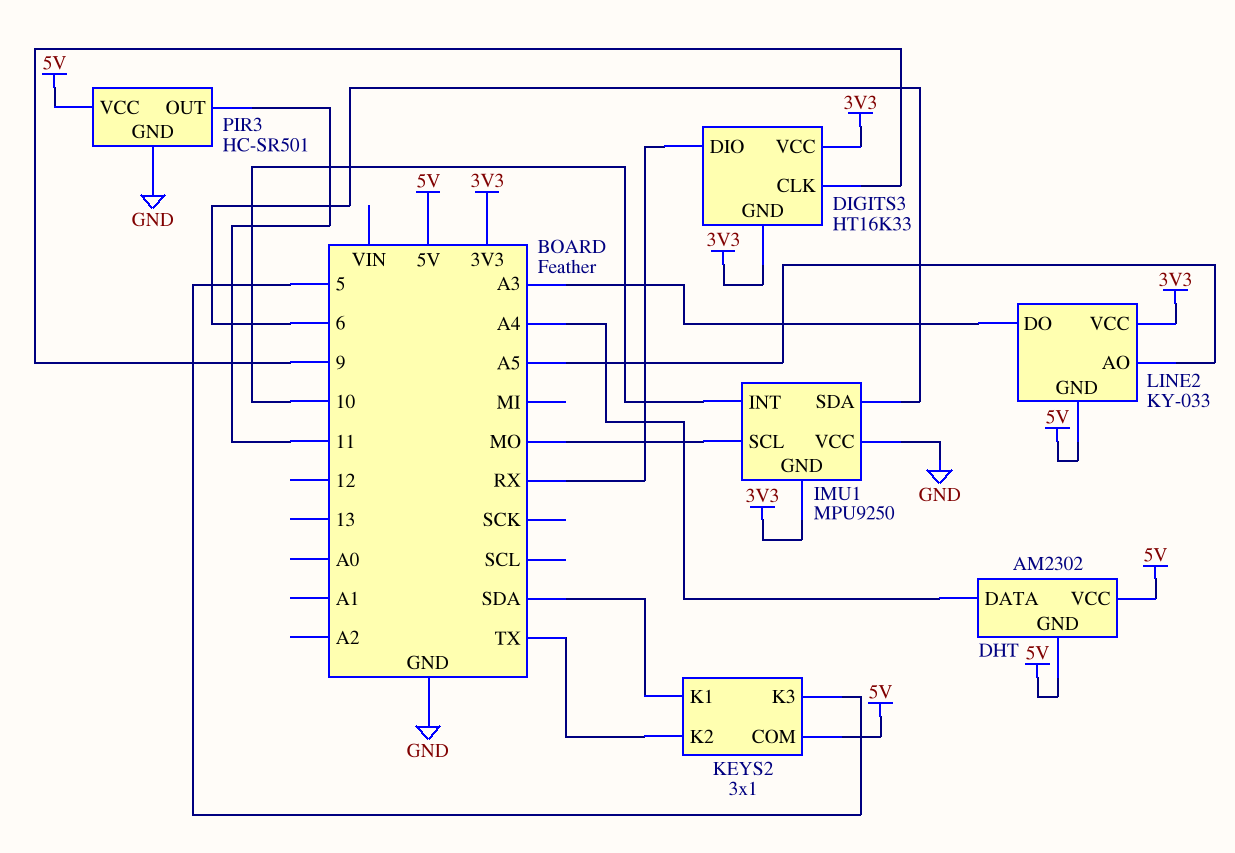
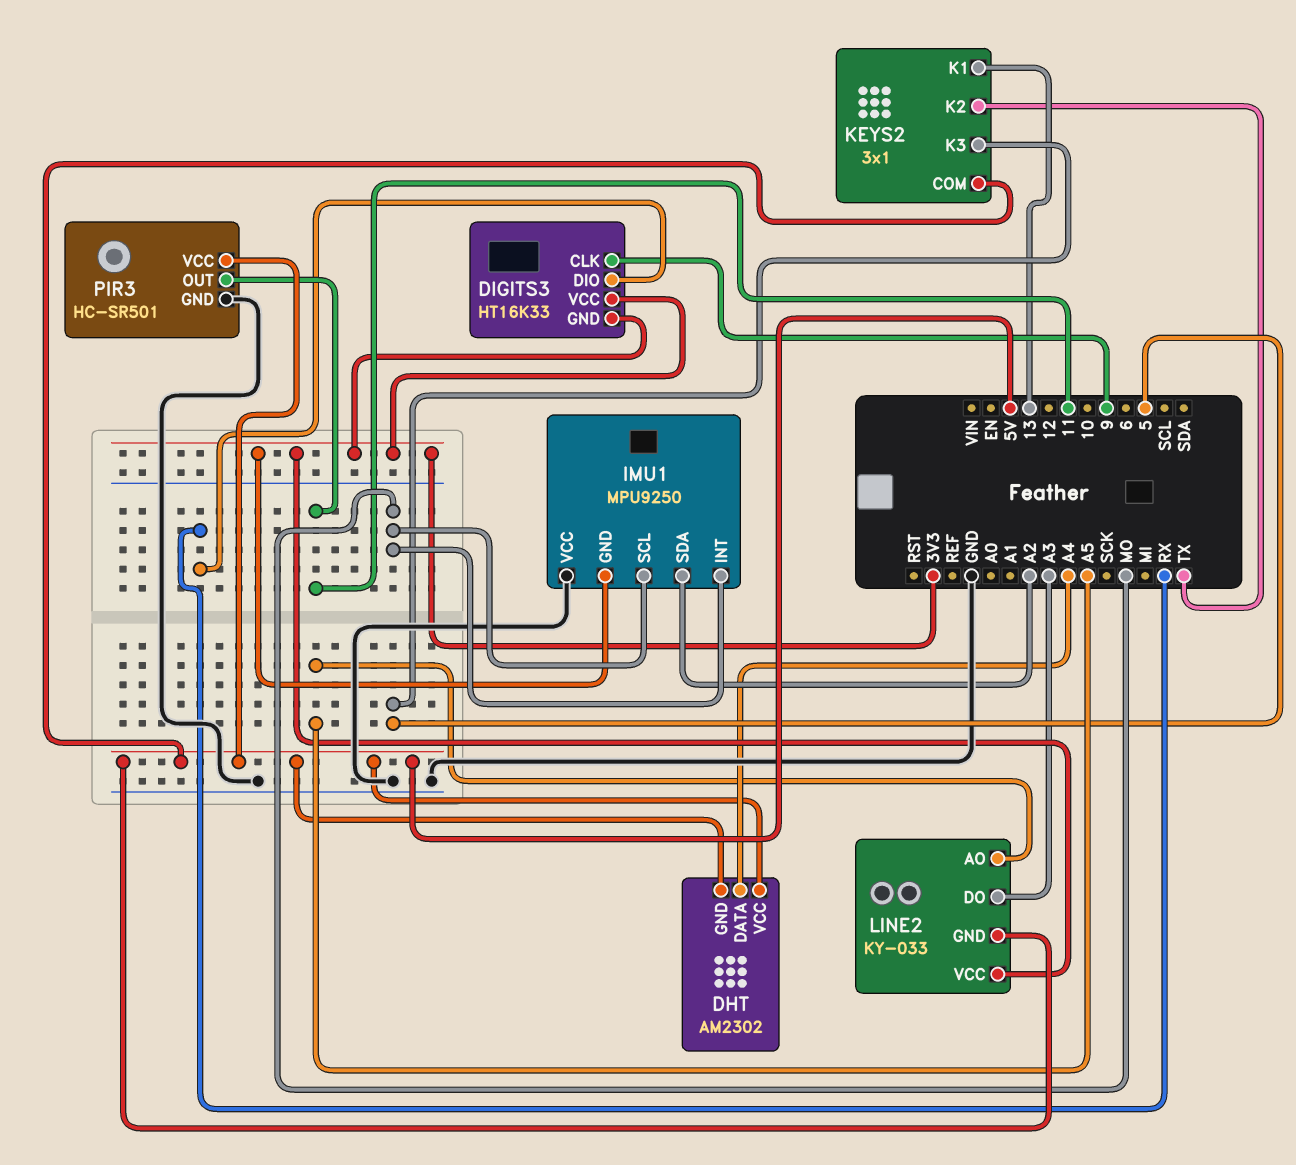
IMU1 pin INT: 10 -> MO
IMU1 pin SDA: 6 -> A2
KEYS2 pin K1: SDA -> 13

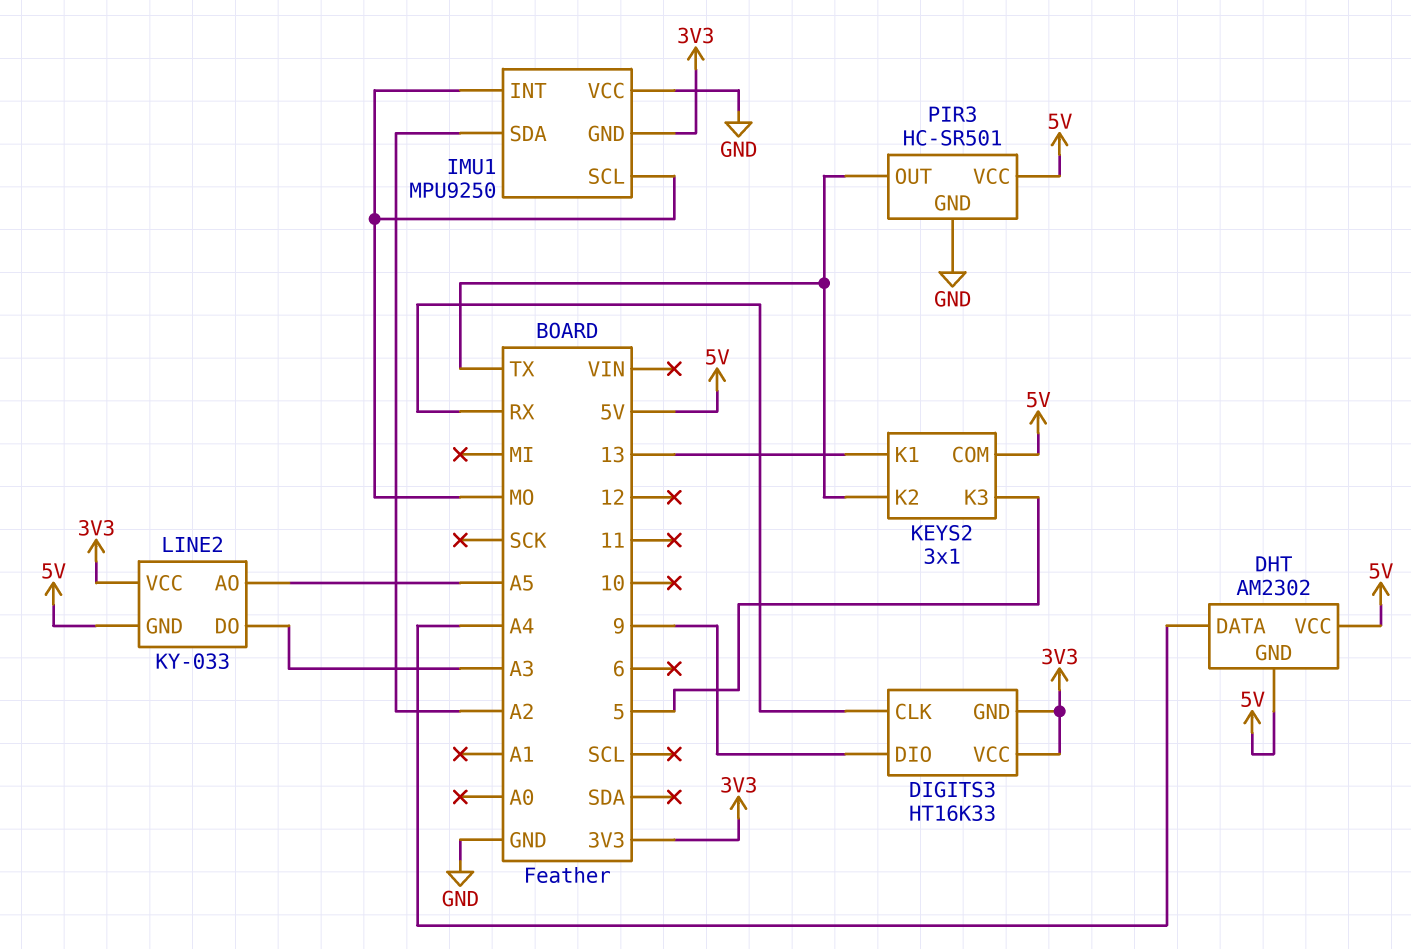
DIGITS3 pin CLK: 9 -> RX
DIGITS3 pin DIO: RX -> 9
PIR3 pin OUT: 11 -> TX

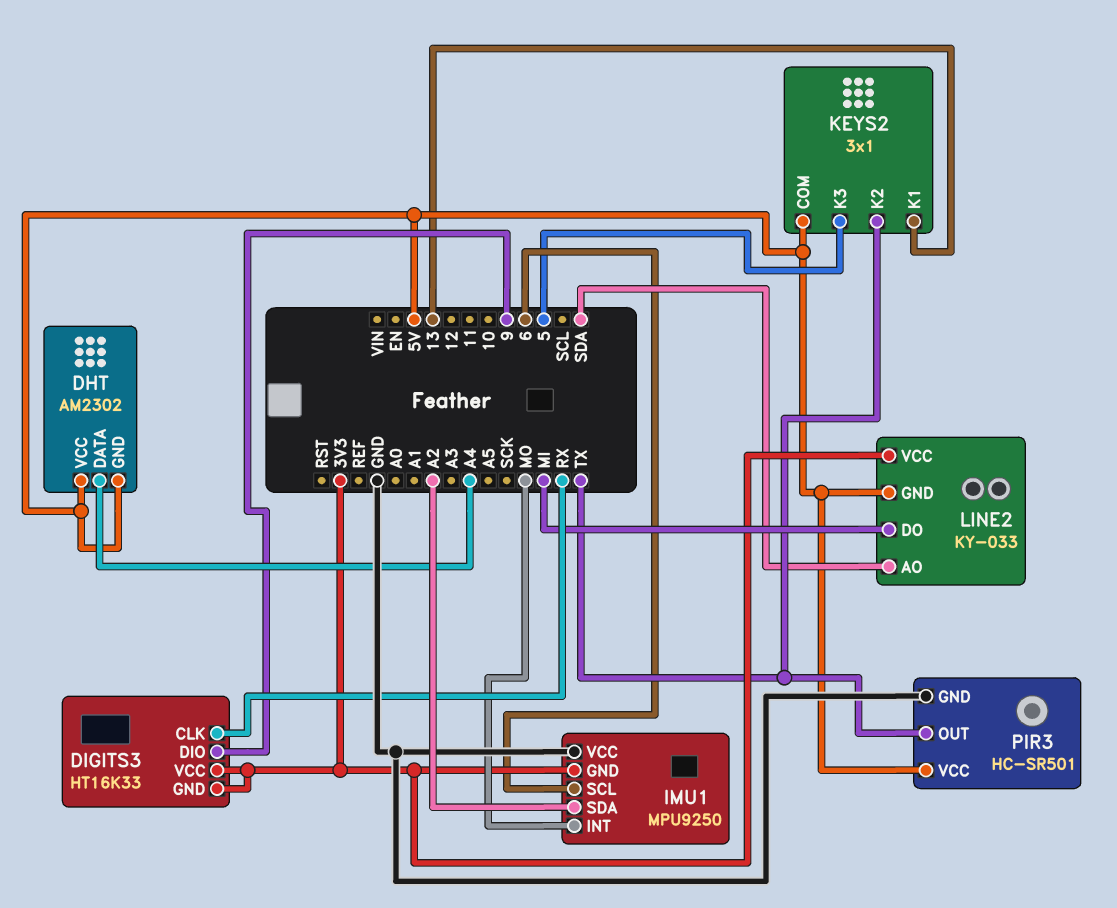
IMU1 pin SCL: MO -> 6
LINE2 pin AO: A5 -> SDA
LINE2 pin DO: A3 -> MI

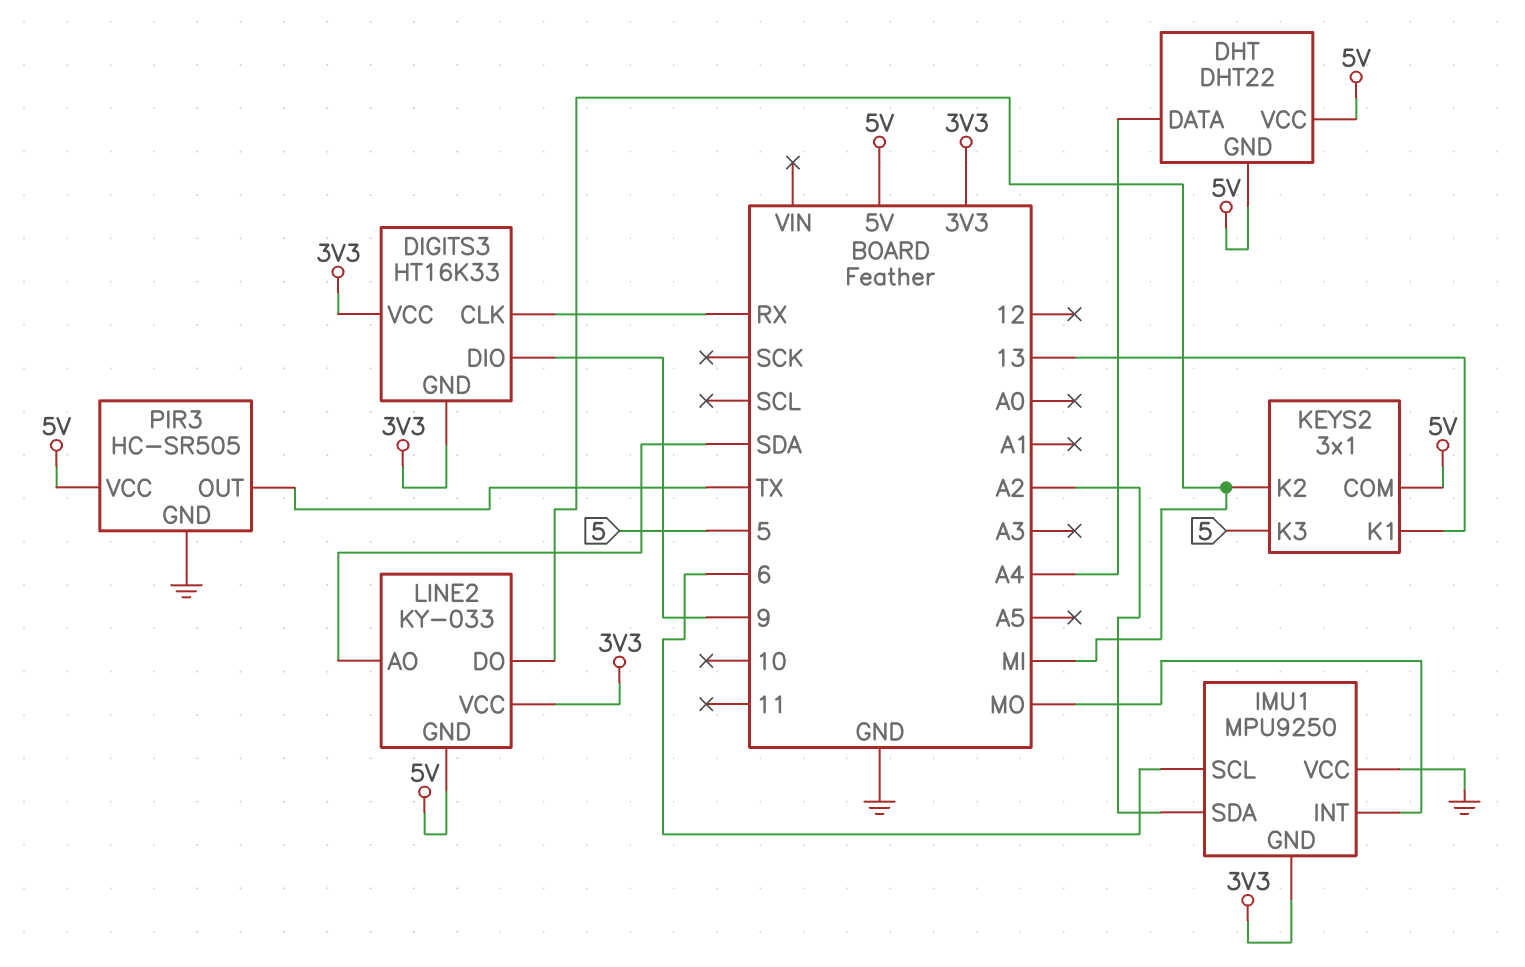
DHT: AM2302 -> DHT22
KEYS2 pin K2: TX -> MI
PIR3: HC-SR501 -> HC-SR505

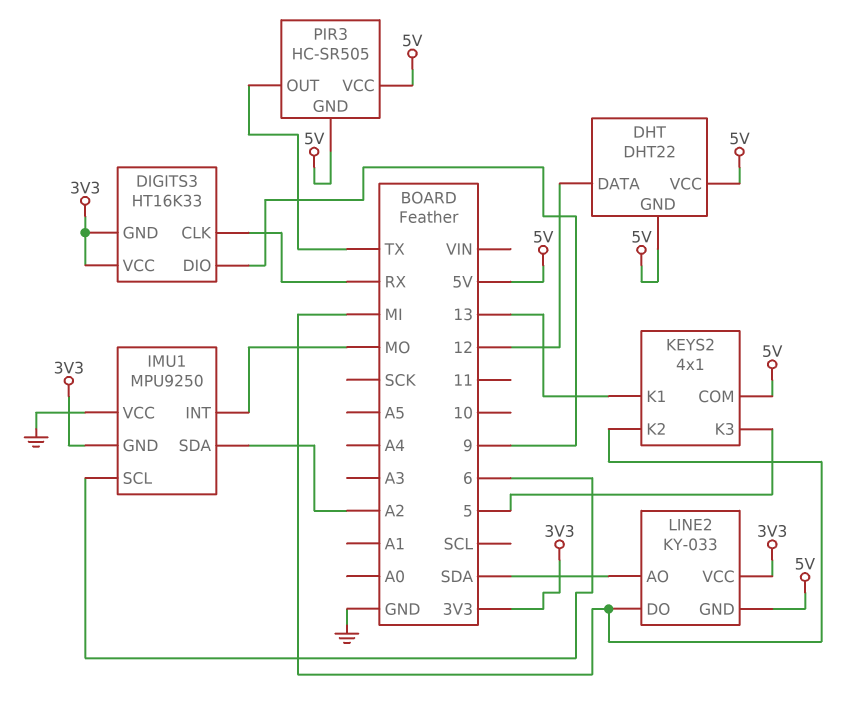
DHT pin DATA: A4 -> 12
KEYS2: 3x1 -> 4x1
PIR3 pin GND: GND -> 5V

